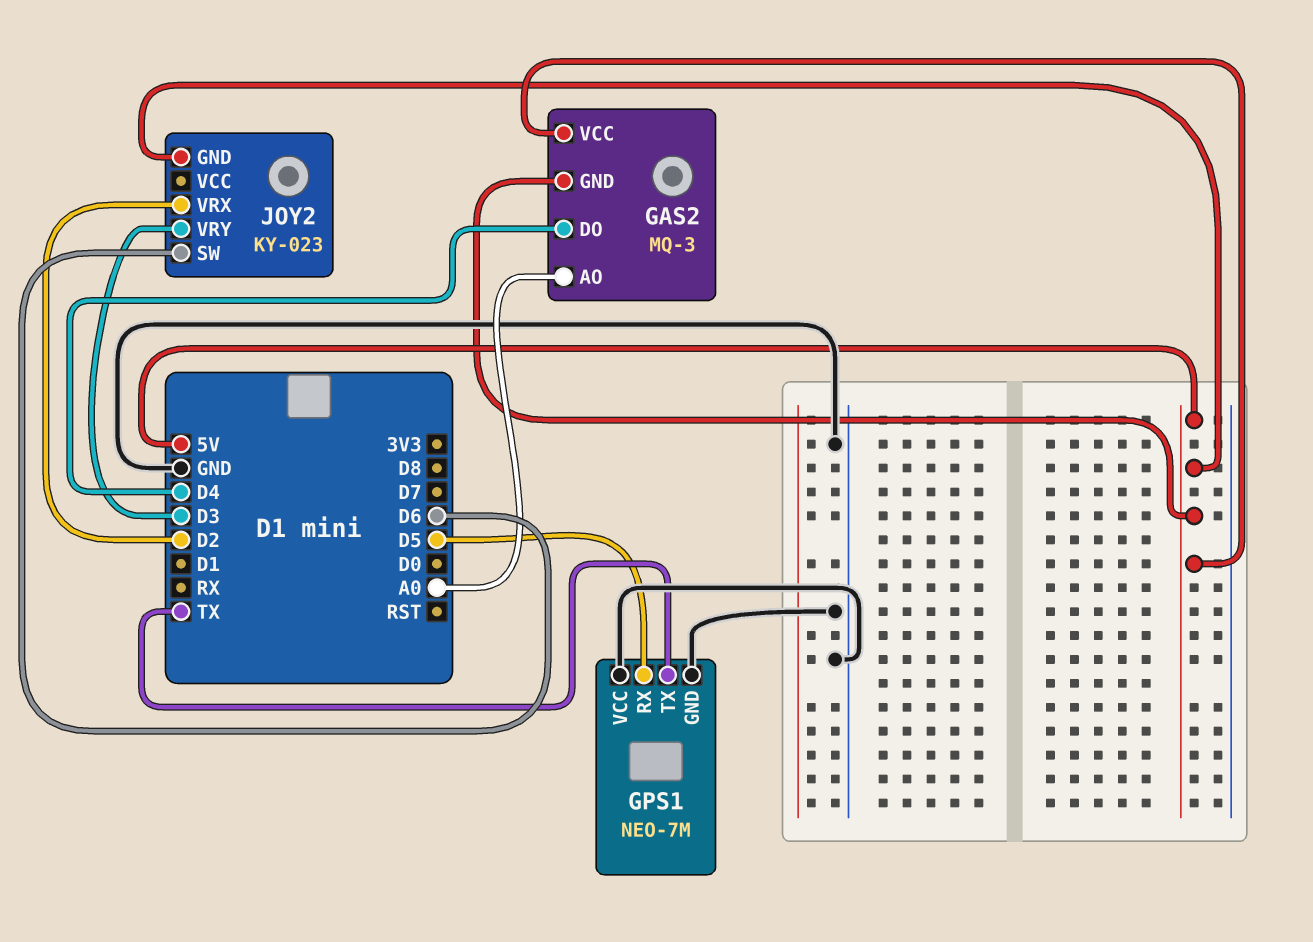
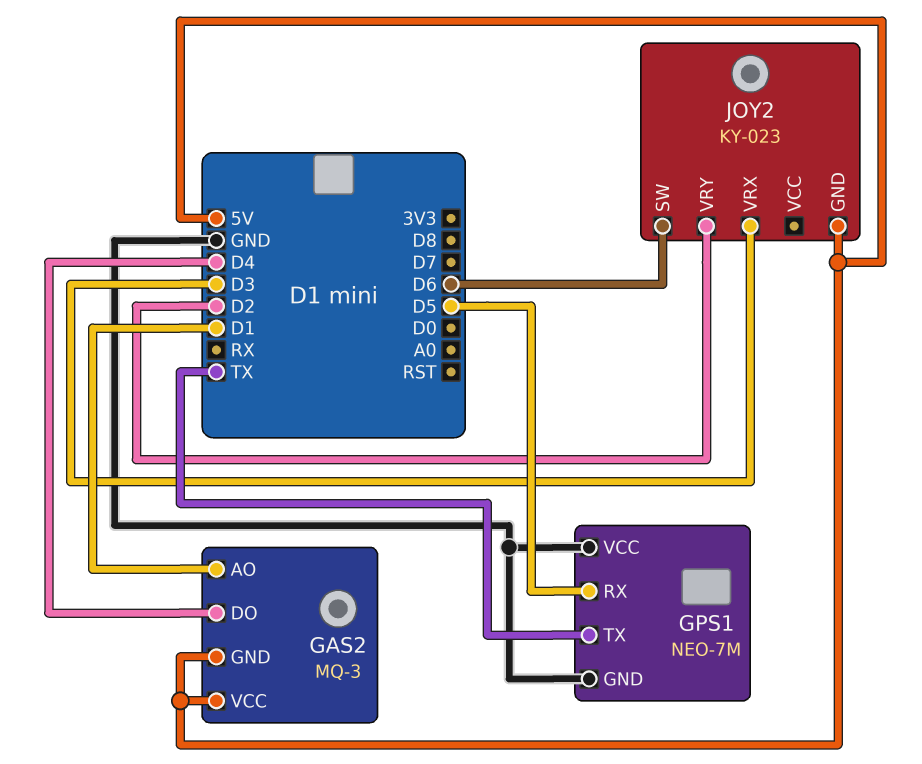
GAS2 pin AO: A0 -> D1
JOY2 pin VRX: D2 -> D3
JOY2 pin VRY: D3 -> D2

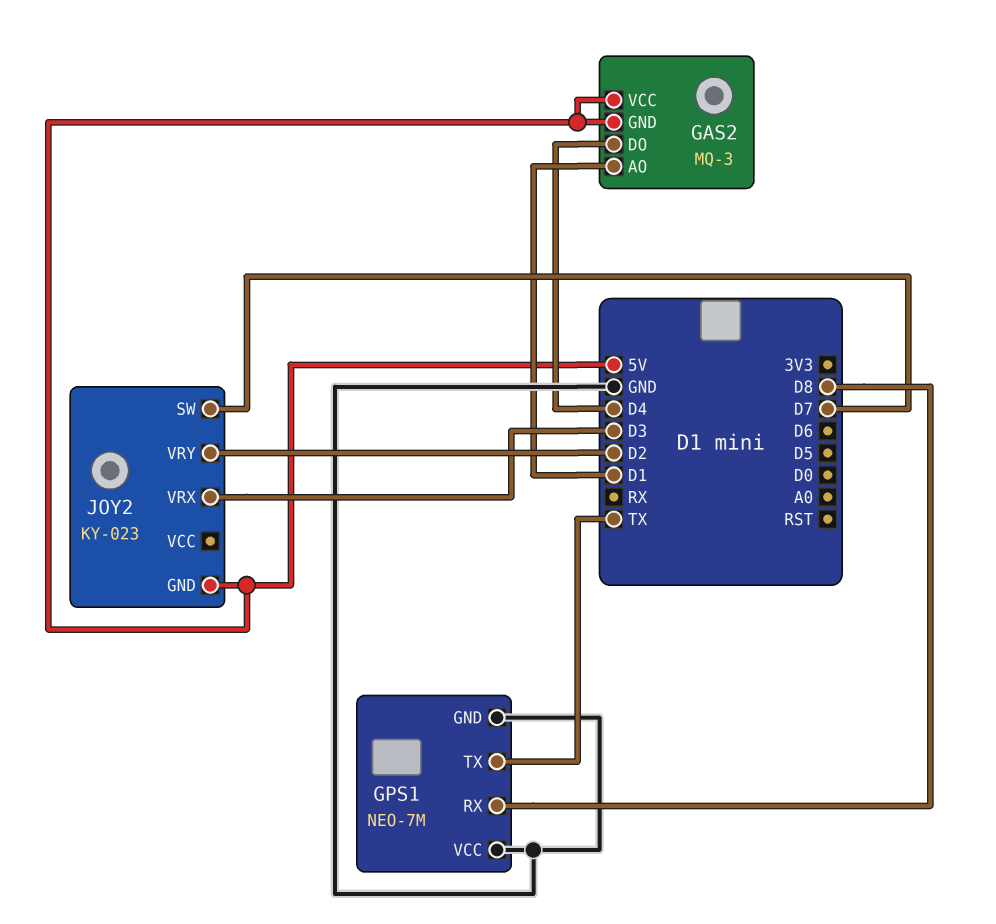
GPS1 pin RX: D5 -> D8
JOY2 pin SW: D6 -> D7

